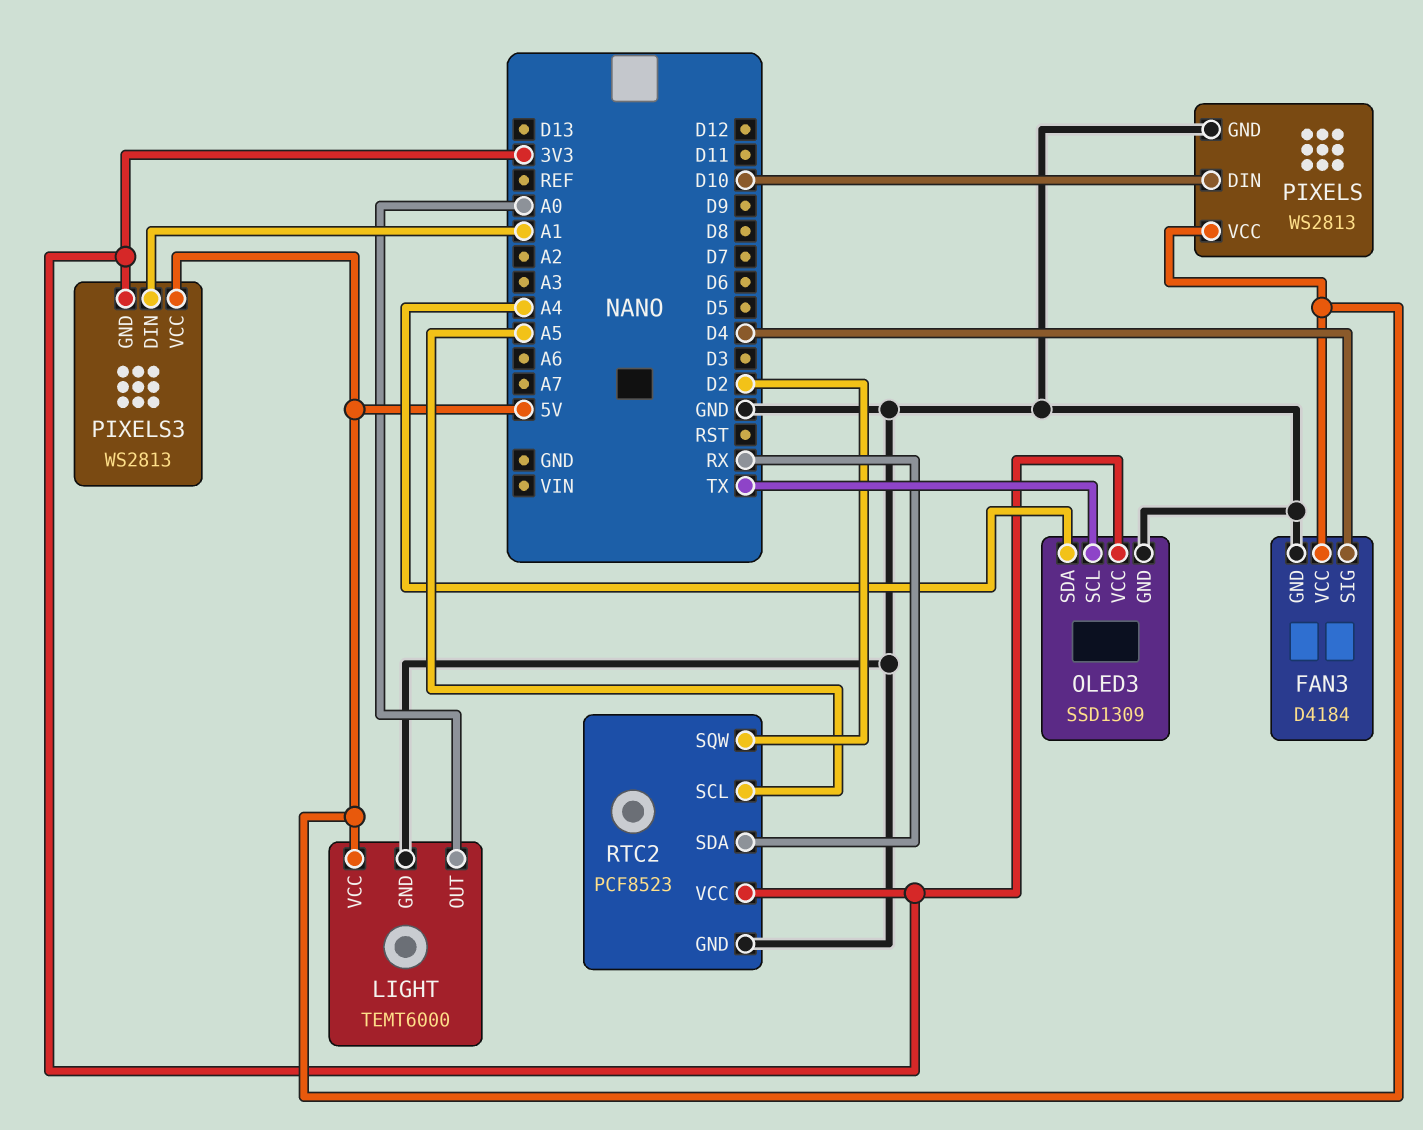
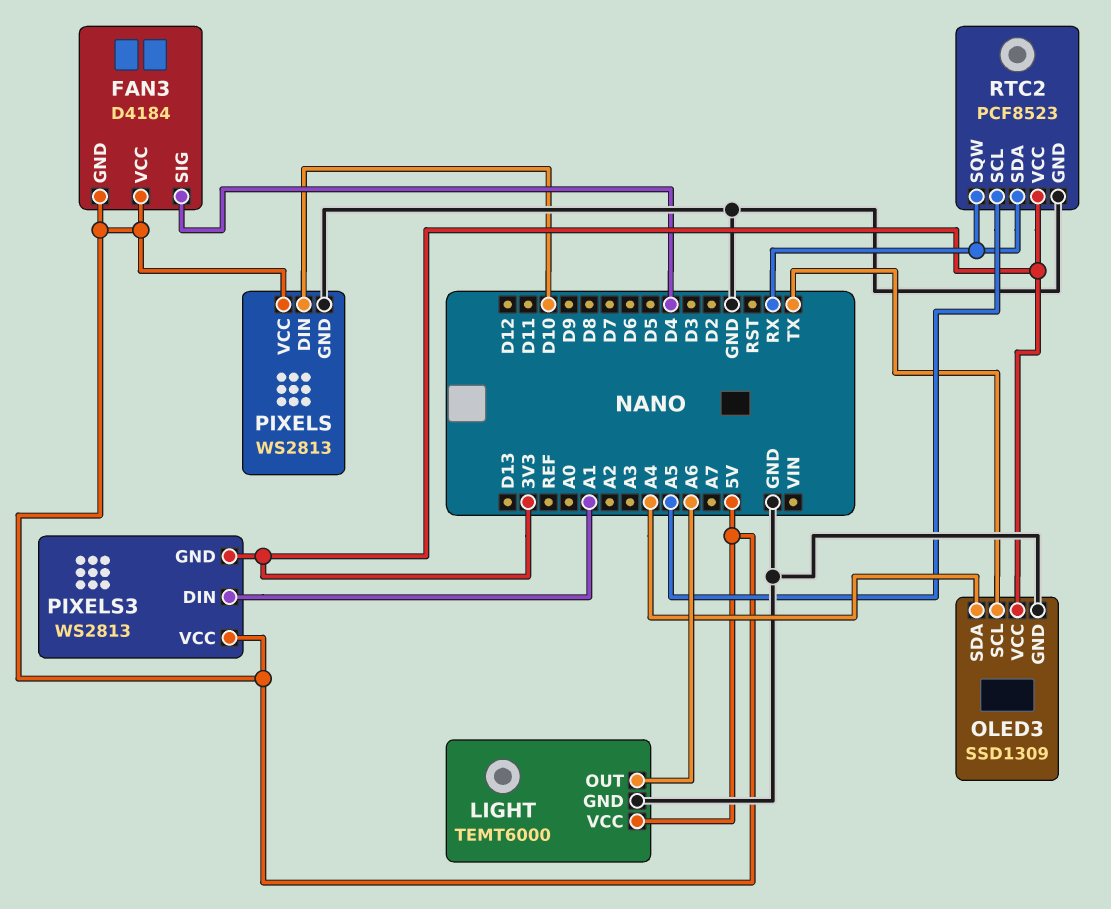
FAN3 pin GND: GND -> 5V
LIGHT pin OUT: A0 -> A6
RTC2 pin SQW: D2 -> RX

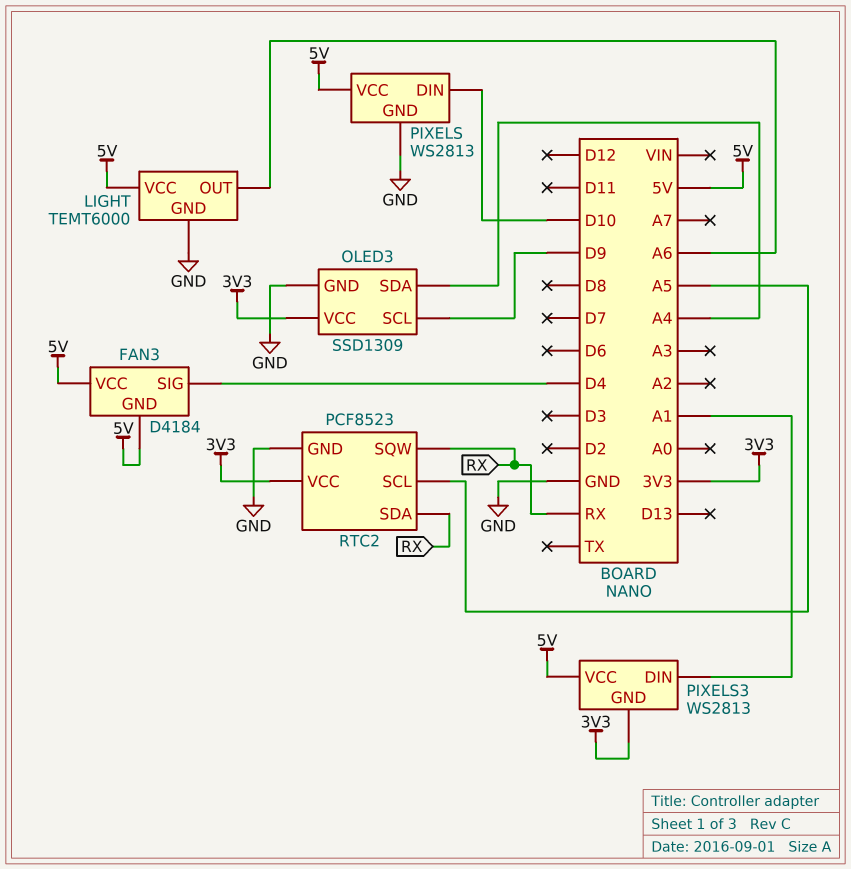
OLED3 pin SCL: TX -> D9

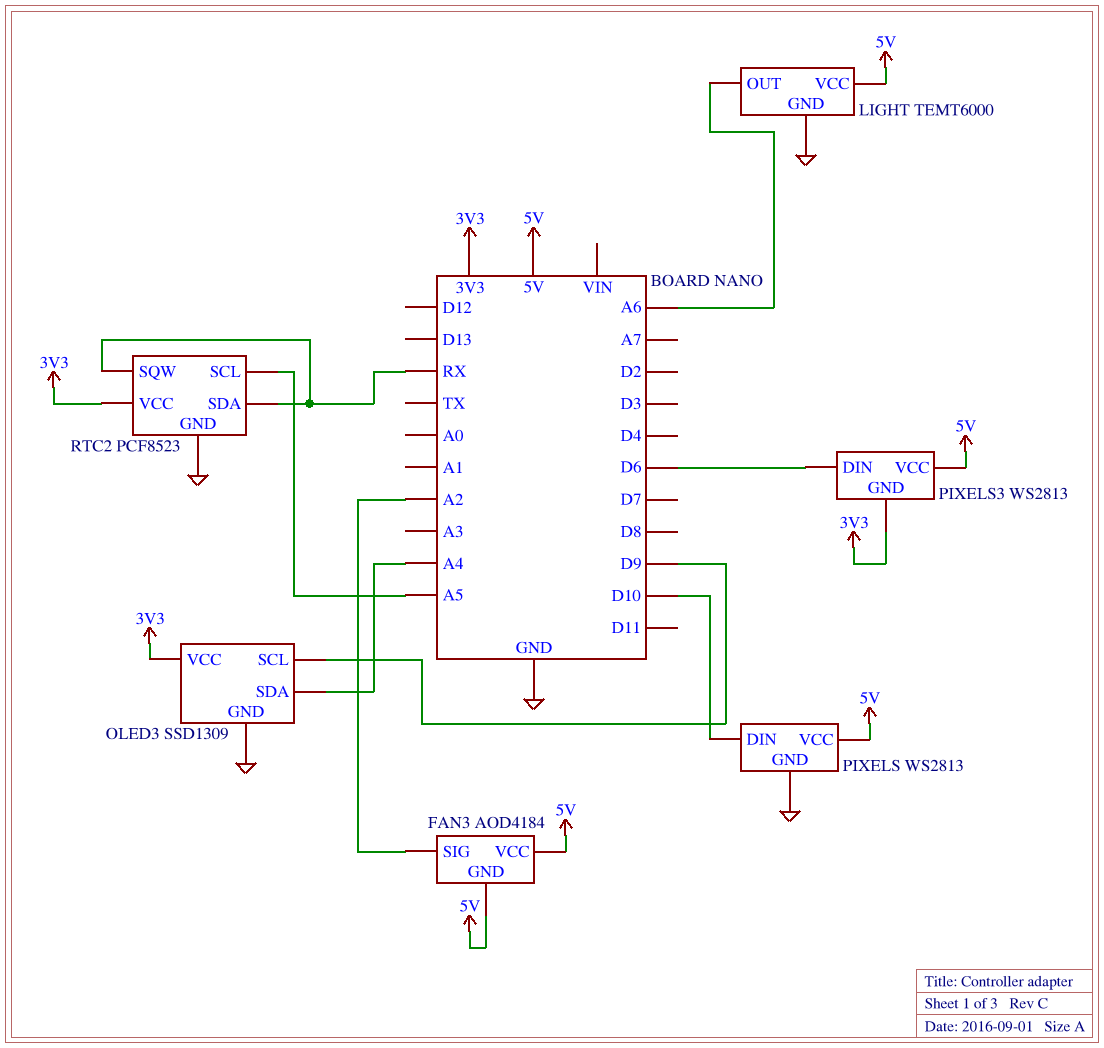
FAN3: D4184 -> AOD4184
FAN3 pin SIG: D4 -> A2
PIXELS3 pin DIN: A1 -> D6

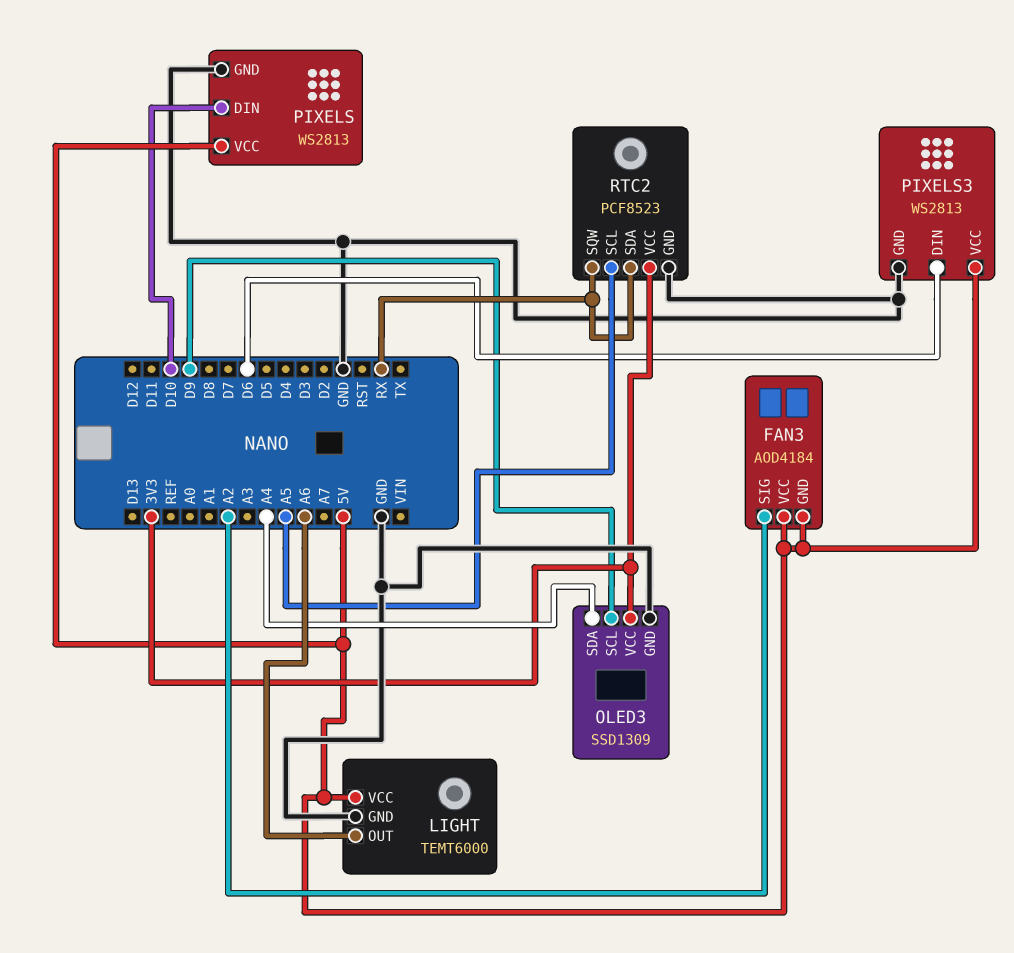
PIXELS3 pin GND: 3V3 -> GND

